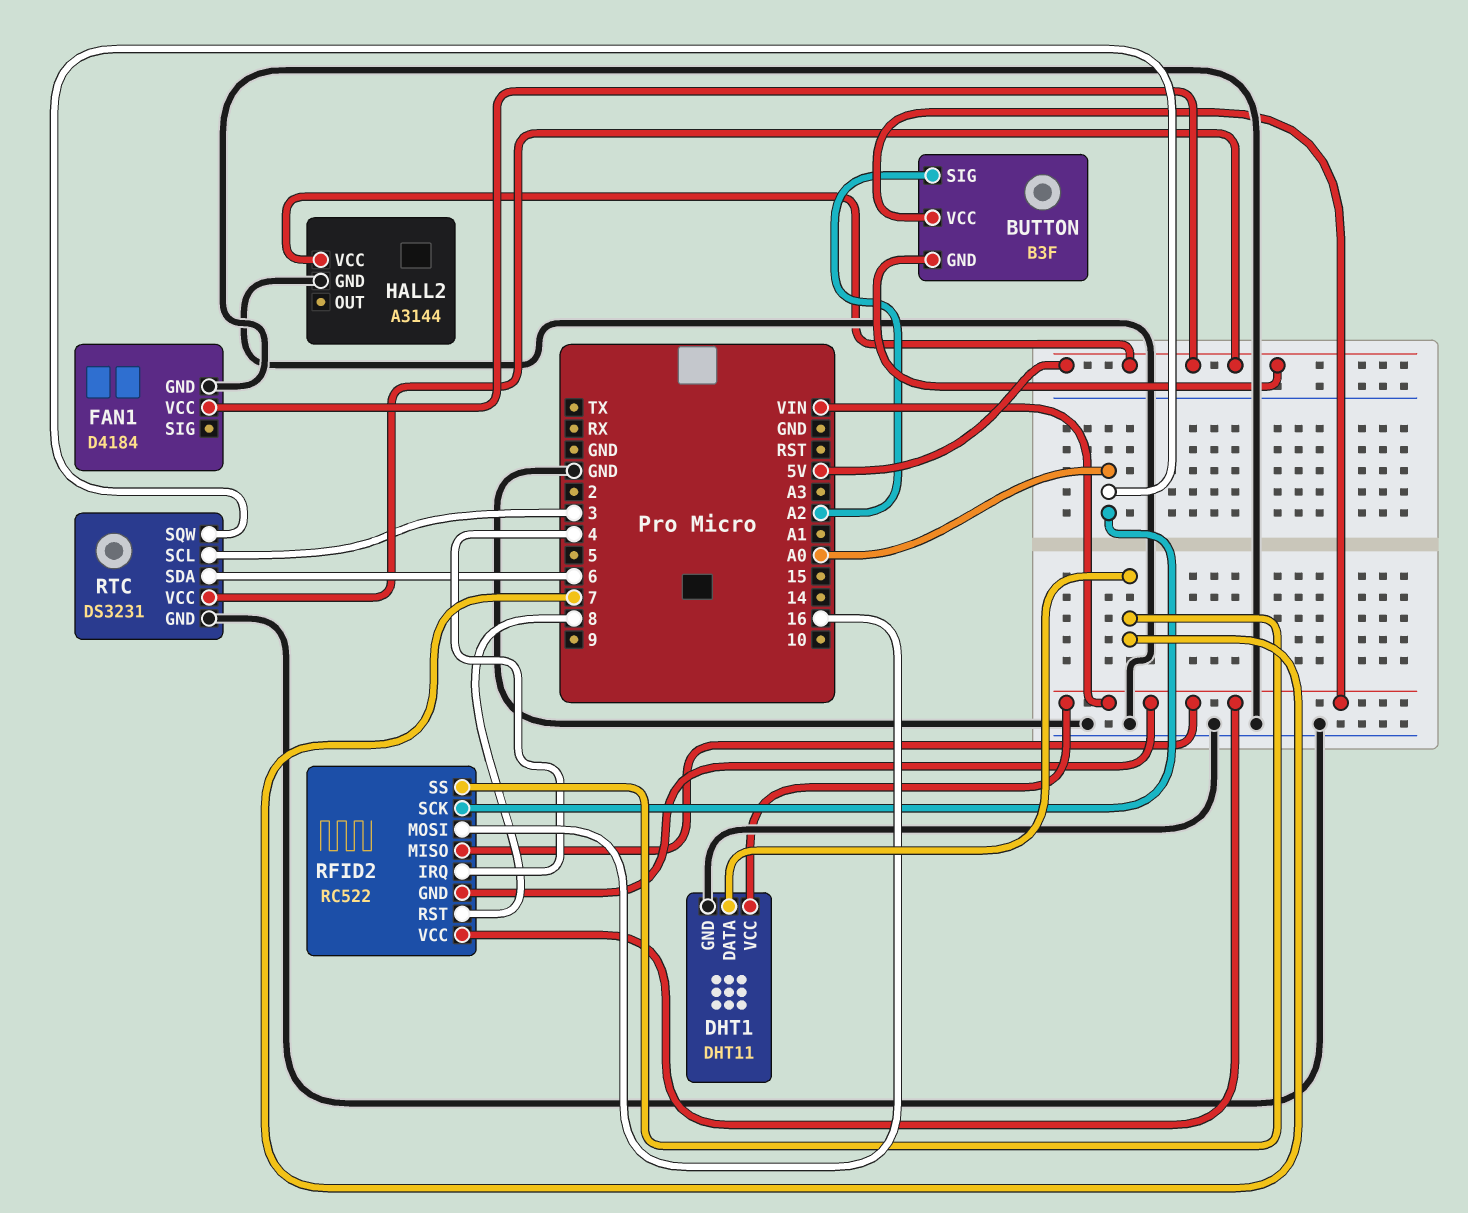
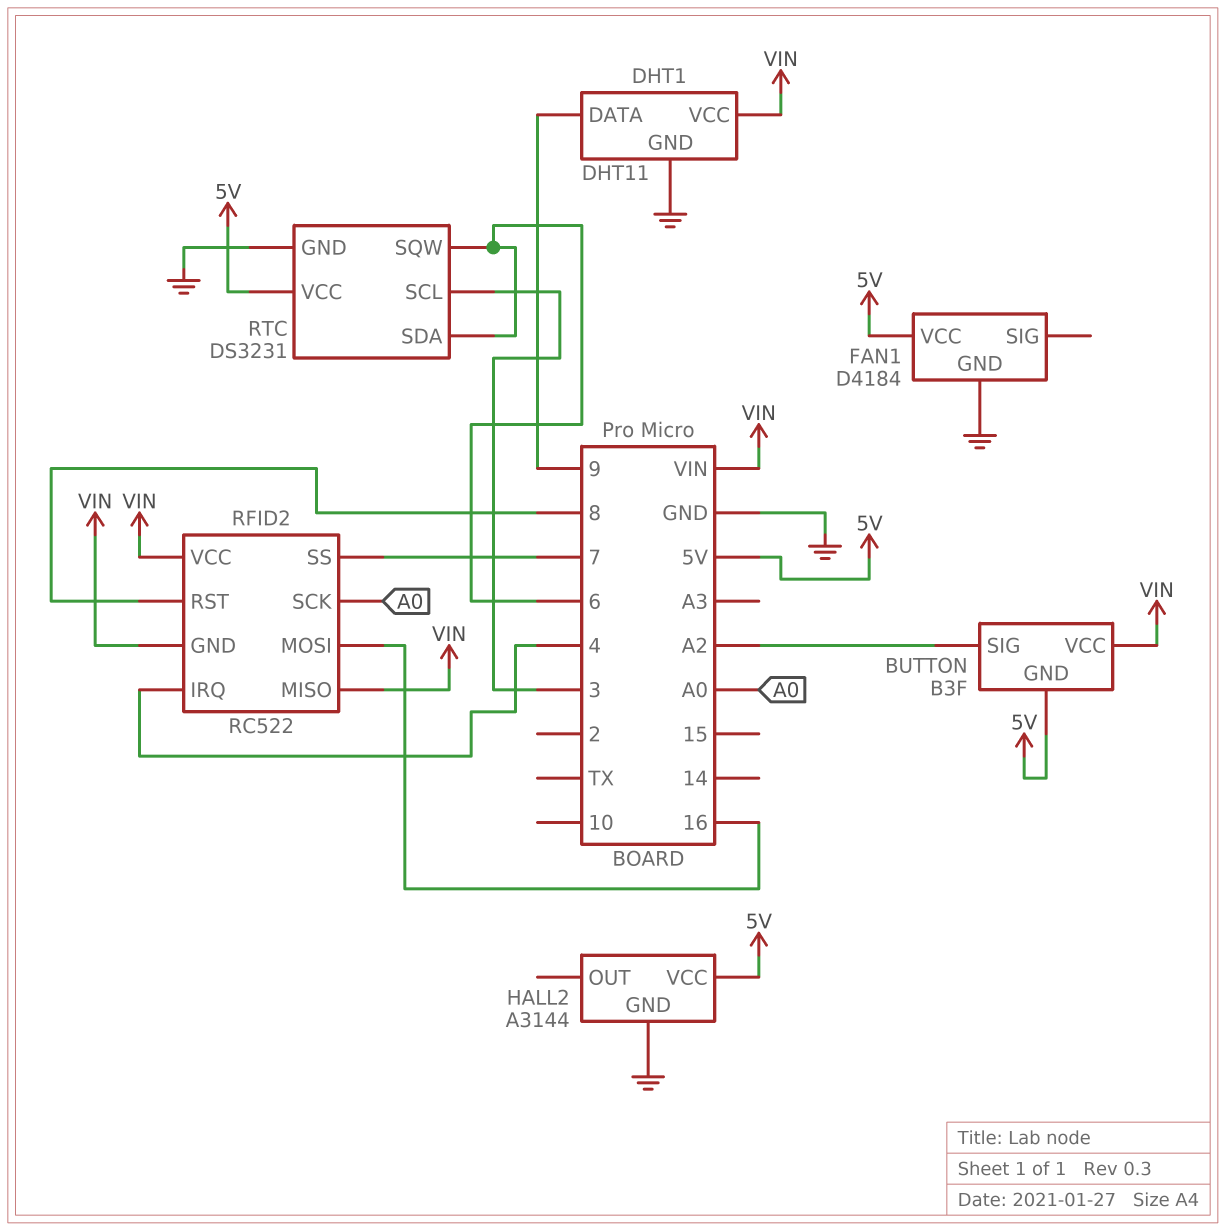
DHT1 pin DATA: 7 -> 9
RTC pin SQW: A0 -> 6

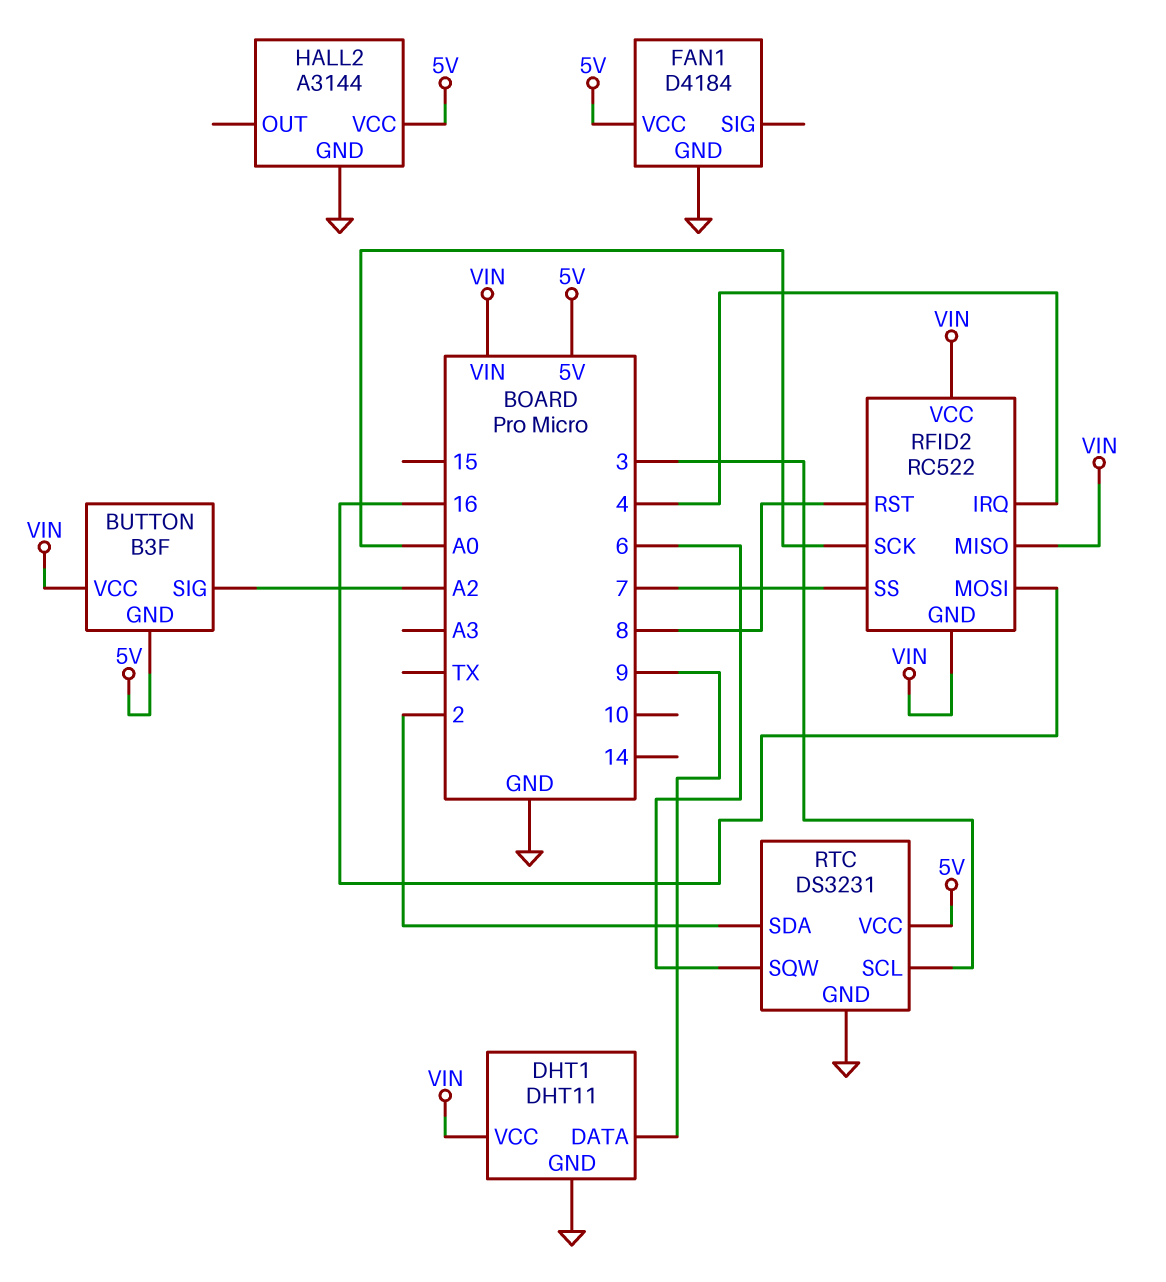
RTC pin SDA: 6 -> 2

